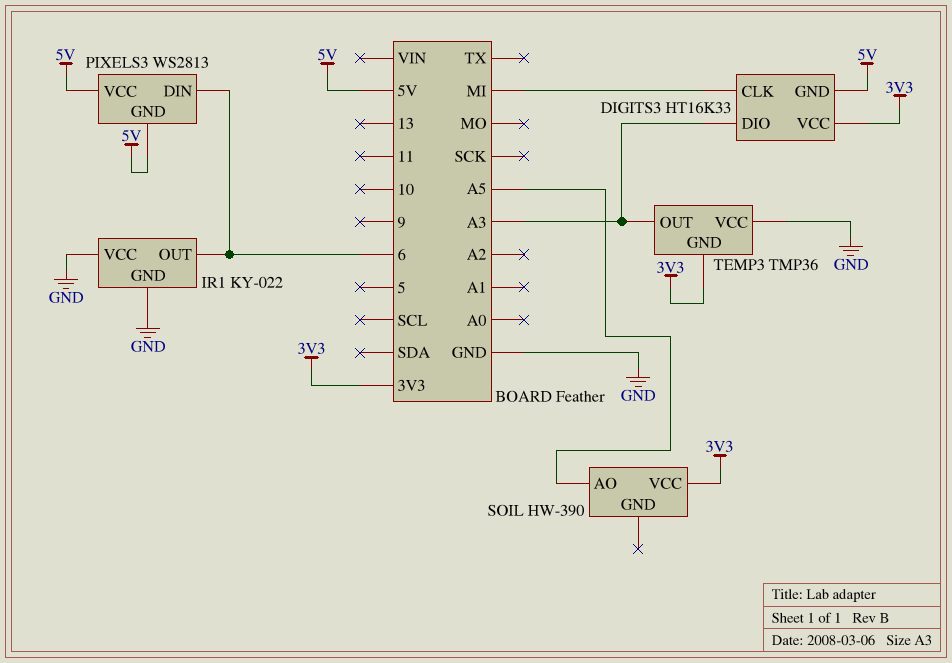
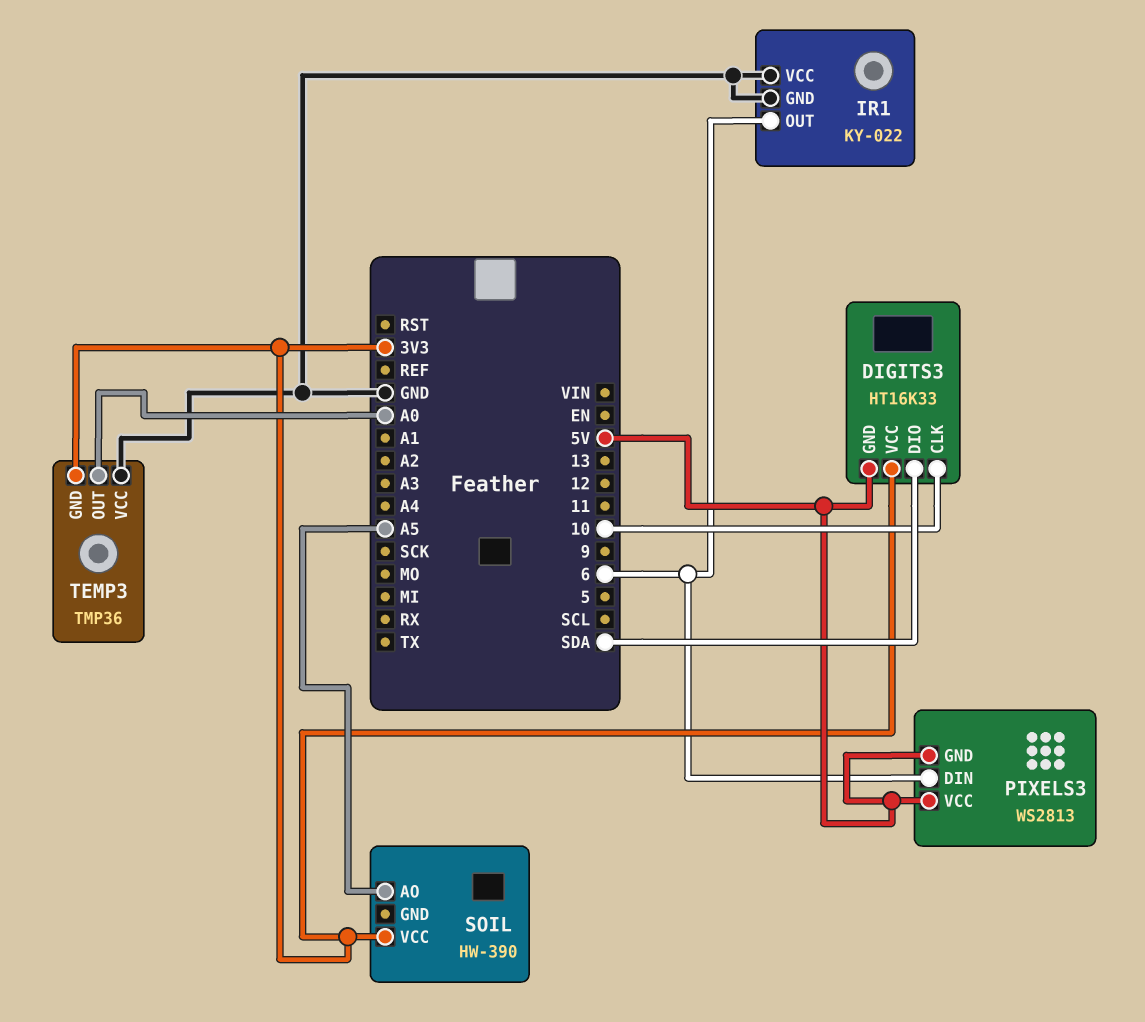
DIGITS3 pin CLK: MI -> 10
DIGITS3 pin DIO: A3 -> SDA
TEMP3 pin OUT: A3 -> A0

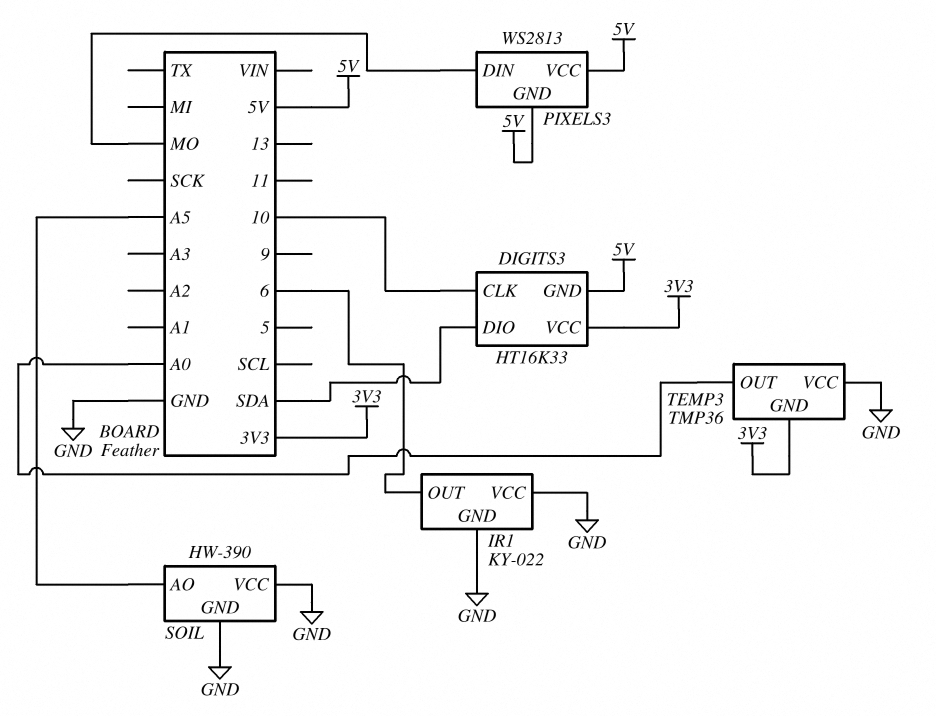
PIXELS3 pin DIN: 6 -> MO
SOIL pin GND: none -> GND
SOIL pin VCC: 3V3 -> GND

